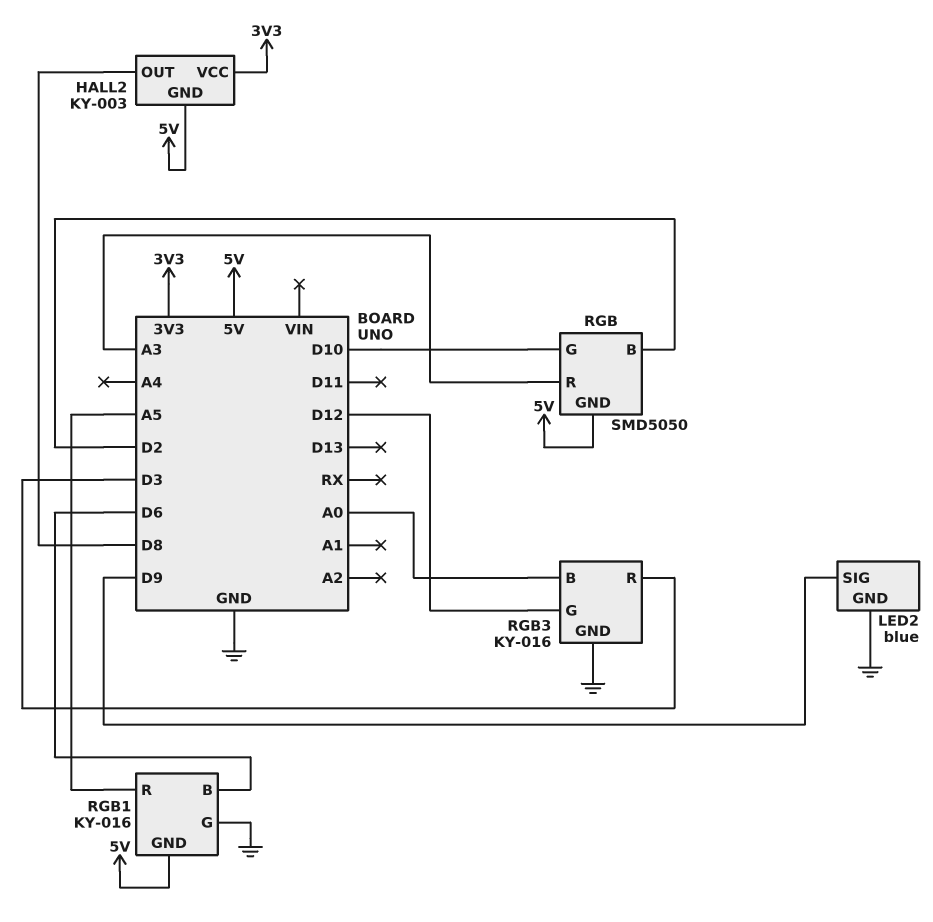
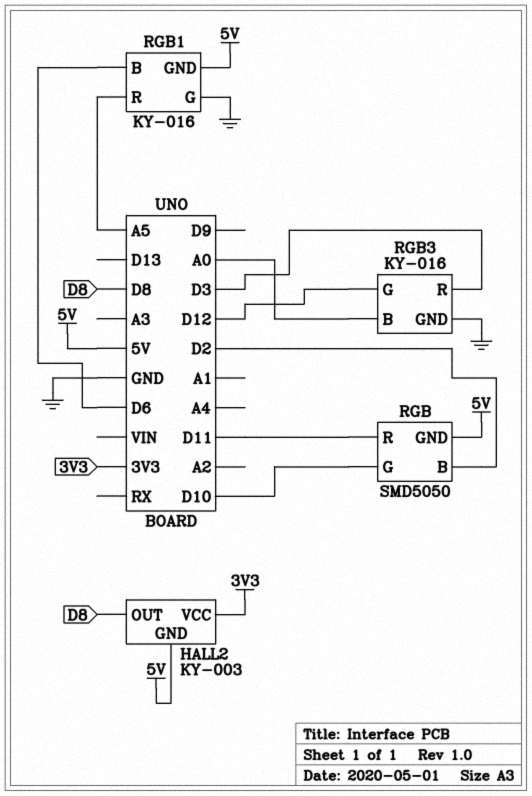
LED2: blue -> none
LED2 pin GND: GND -> none
LED2 pin SIG: D9 -> none
RGB pin R: A3 -> D11

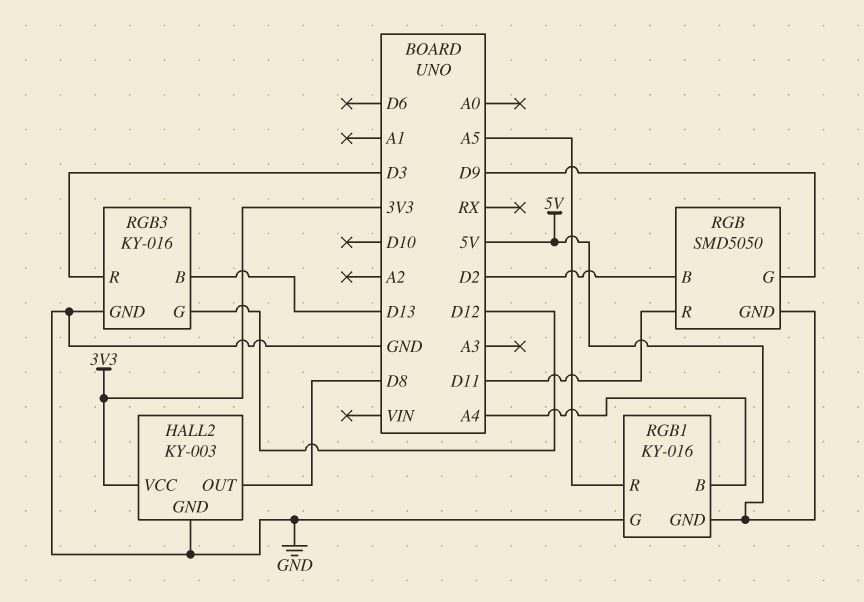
HALL2 pin GND: 5V -> GND
RGB pin G: D10 -> D9
RGB1 pin B: D6 -> A4
RGB3 pin B: A0 -> D13

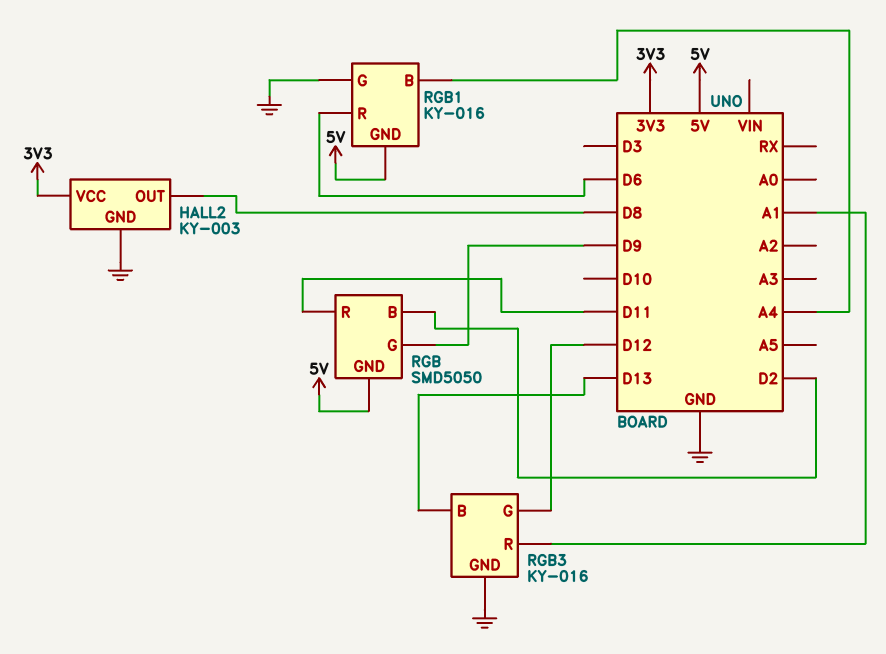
RGB1 pin R: A5 -> D6
RGB3 pin R: D3 -> A1

